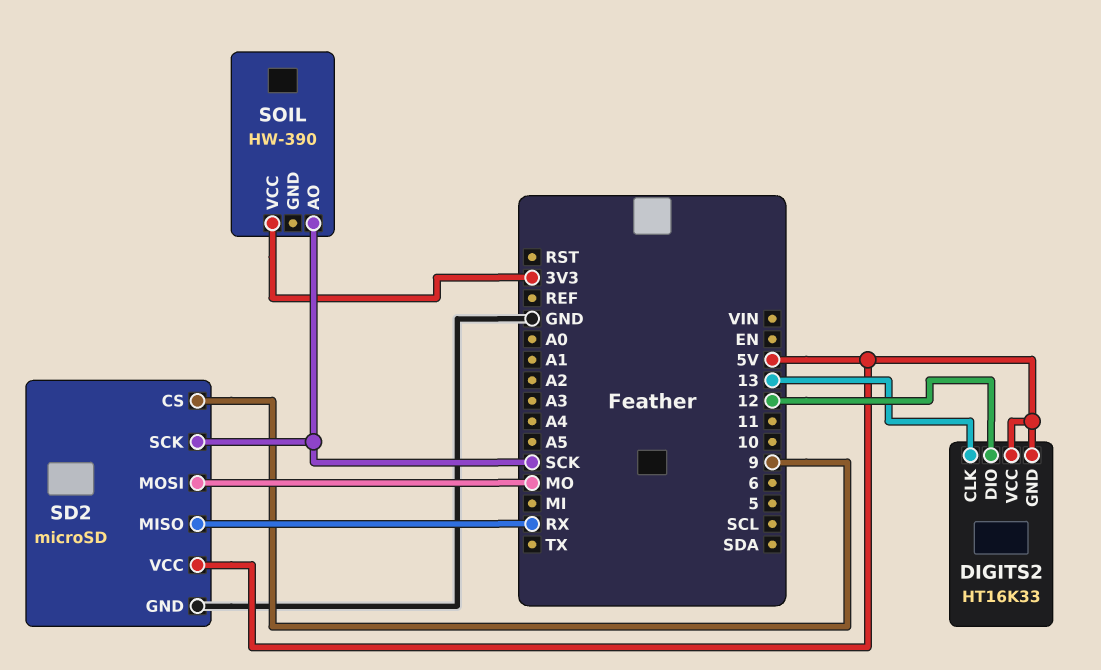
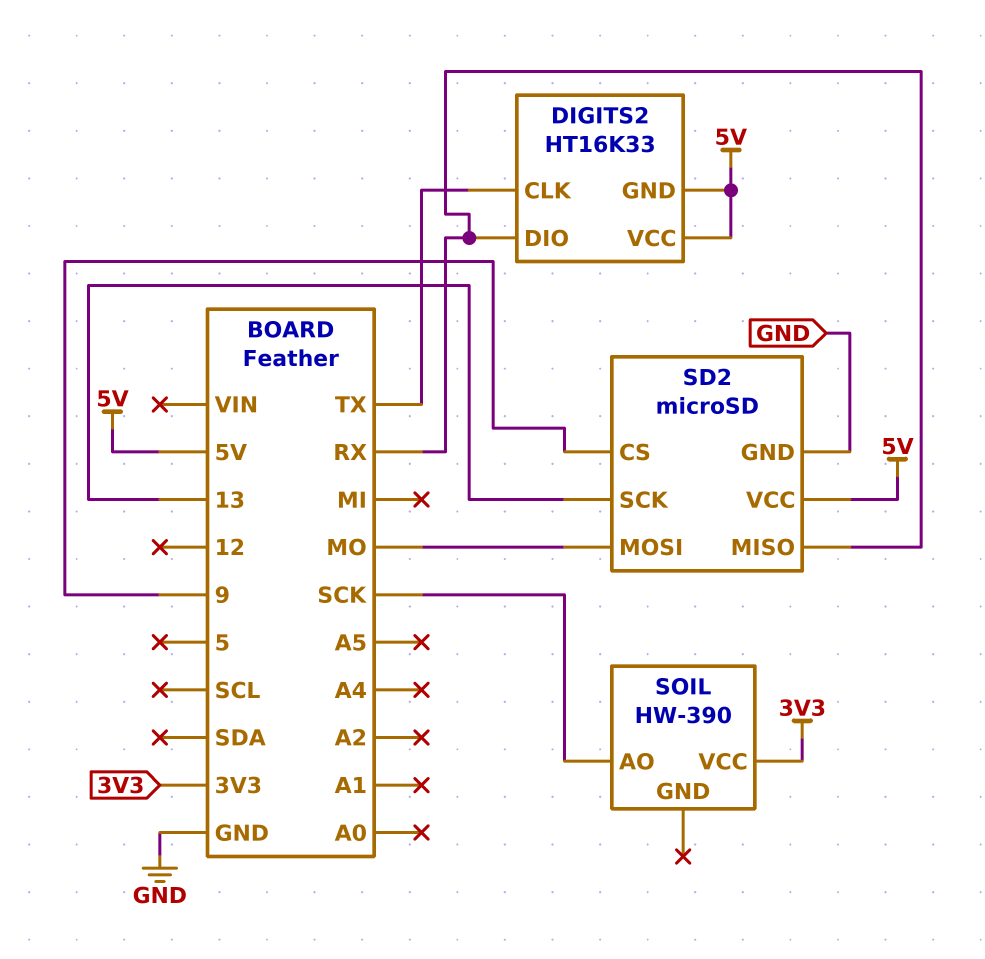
DIGITS2 pin CLK: 13 -> TX
DIGITS2 pin DIO: 12 -> RX
SD2 pin SCK: SCK -> 13

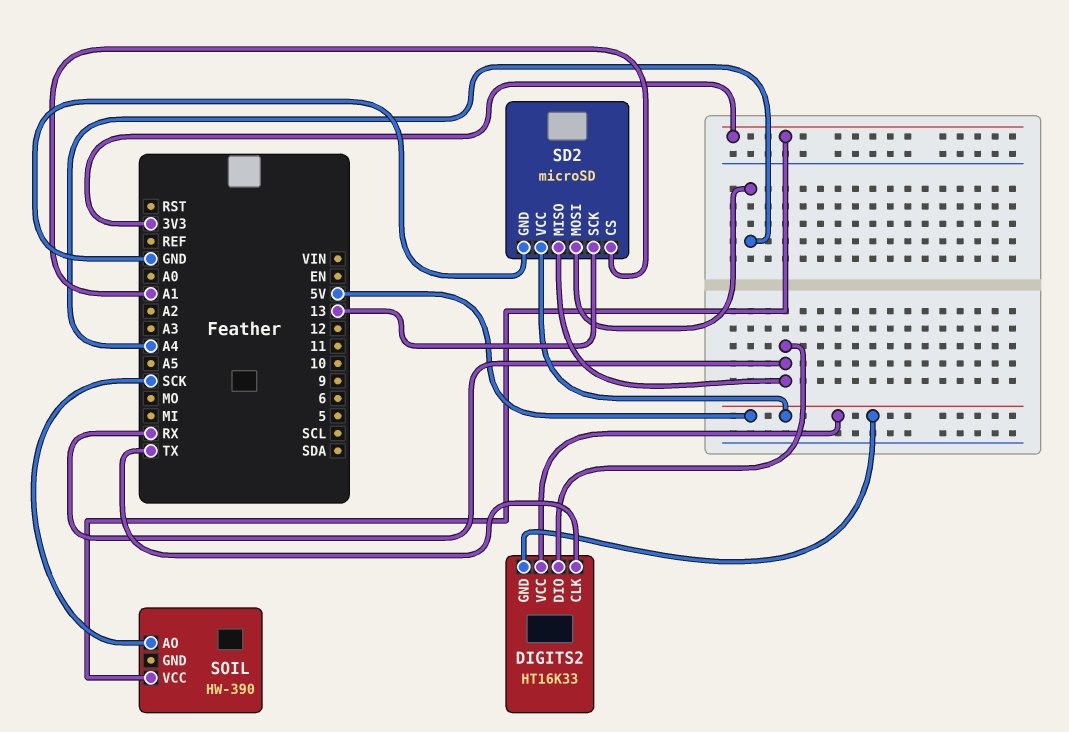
SD2 pin CS: 9 -> A1
SD2 pin MOSI: MO -> A4

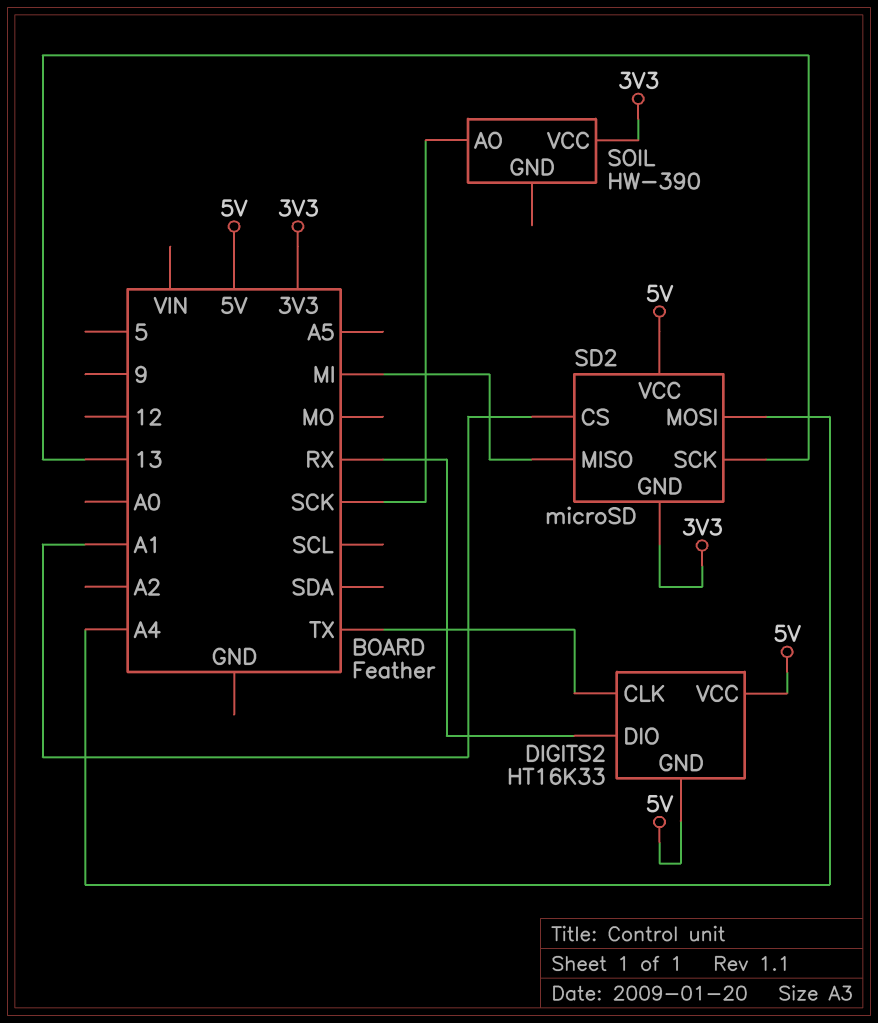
SD2 pin GND: GND -> 3V3
SD2 pin MISO: RX -> MI

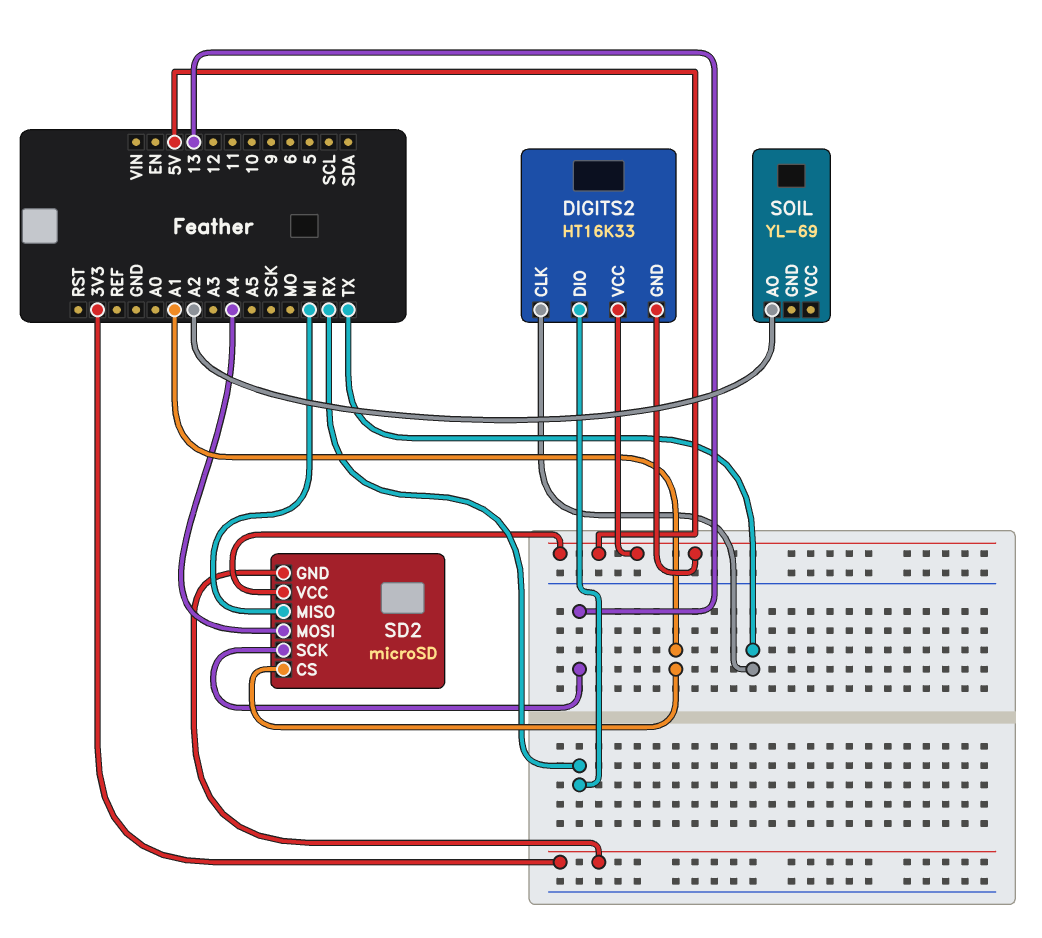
SOIL: HW-390 -> YL-69
SOIL pin AO: SCK -> A2
SOIL pin VCC: 3V3 -> none

